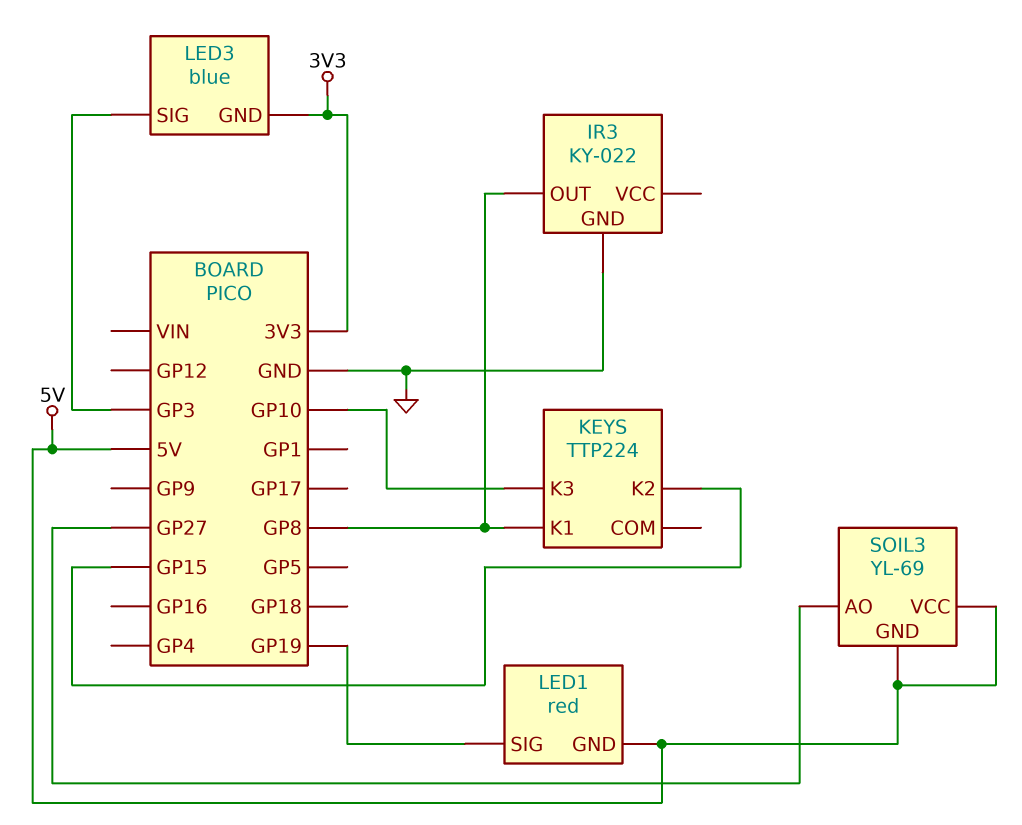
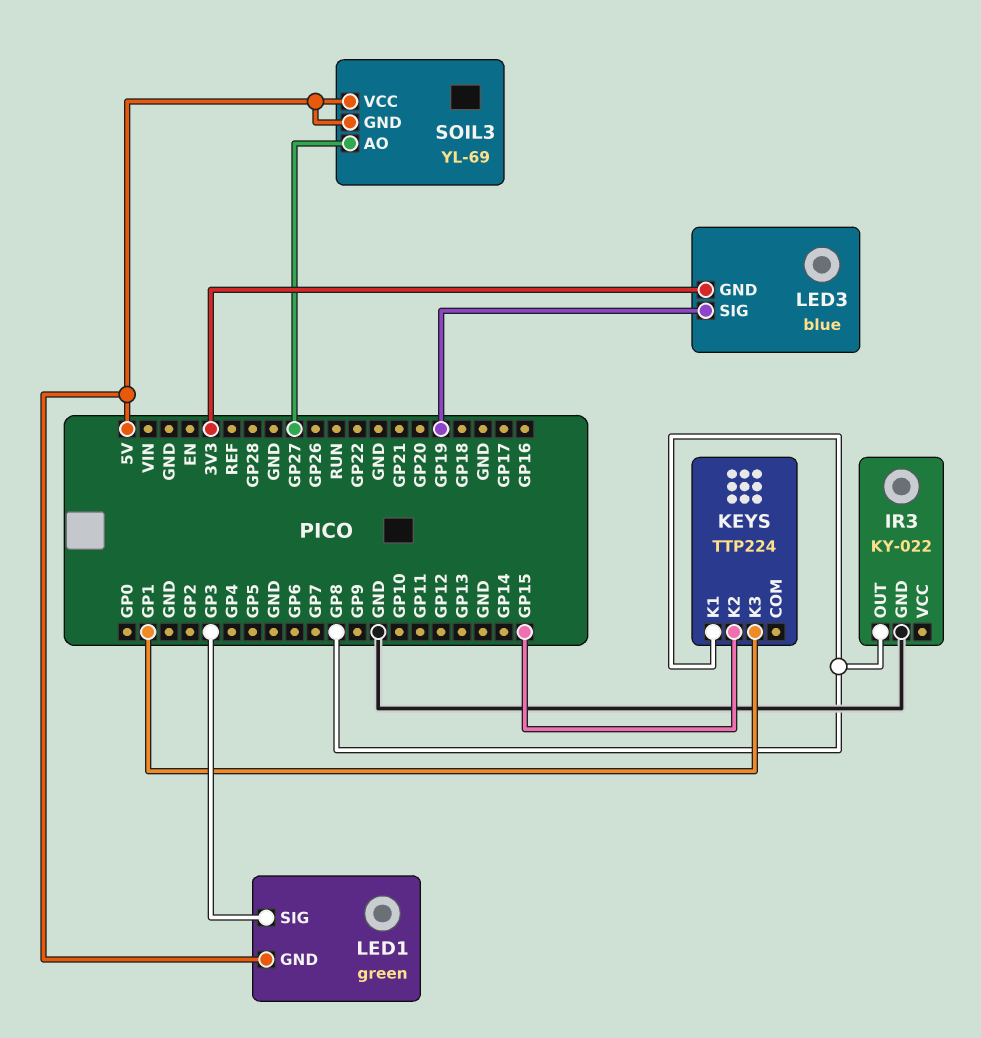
KEYS pin K3: GP10 -> GP1
LED1: red -> green
LED1 pin SIG: GP19 -> GP3
LED3 pin SIG: GP3 -> GP19

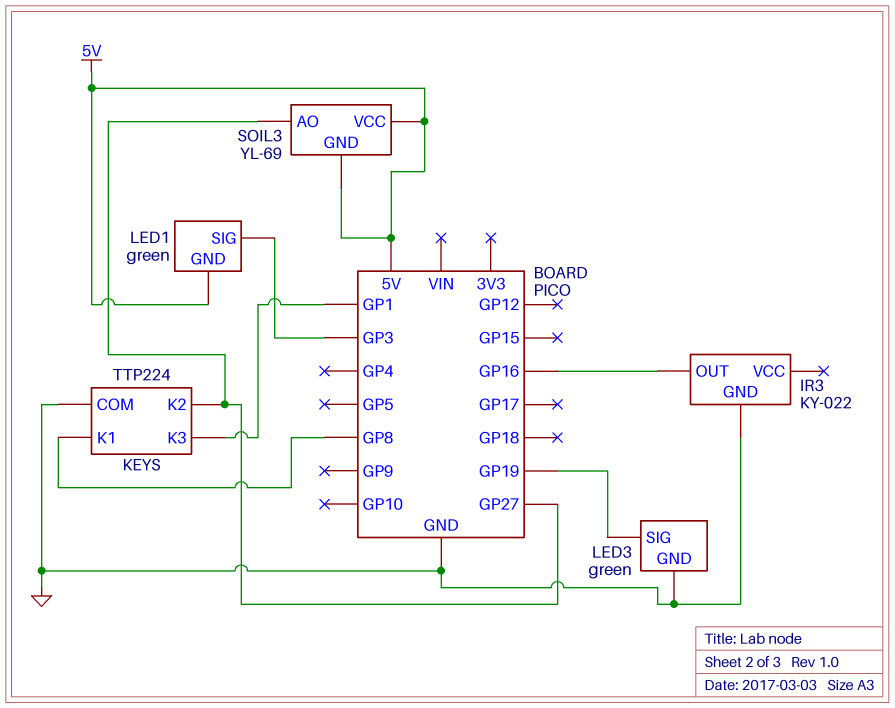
IR3 pin OUT: GP8 -> GP16
KEYS pin COM: none -> GND
KEYS pin K2: GP15 -> GP27
LED3: blue -> green
LED3 pin GND: 3V3 -> GND

